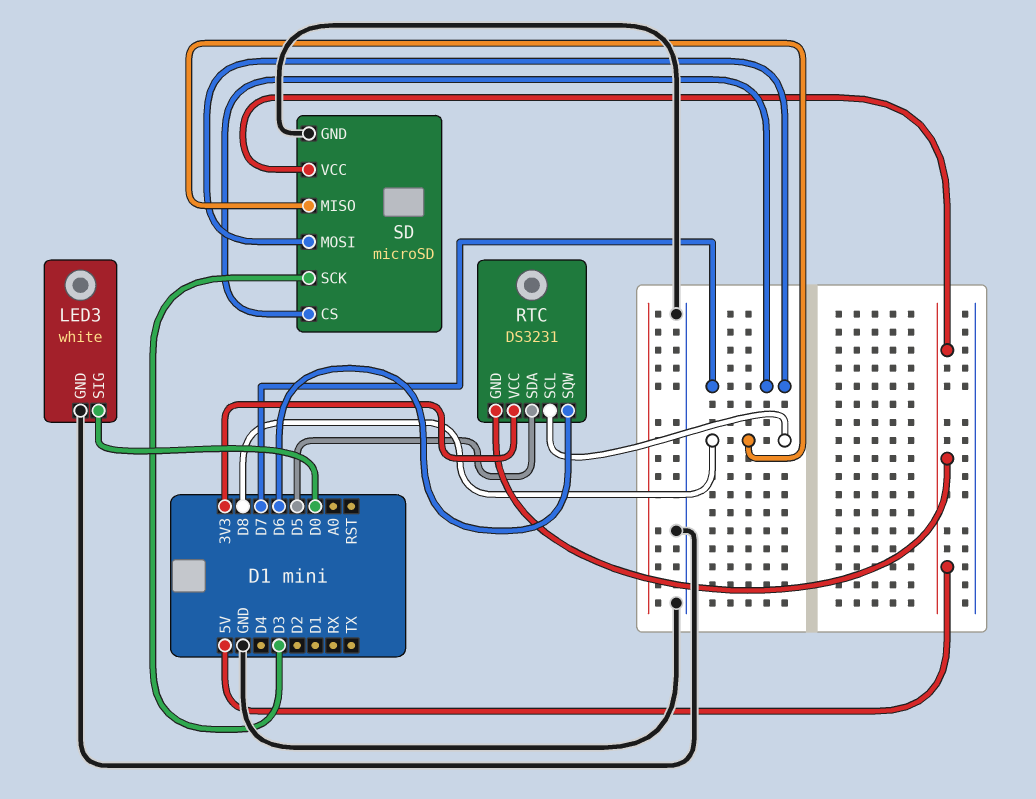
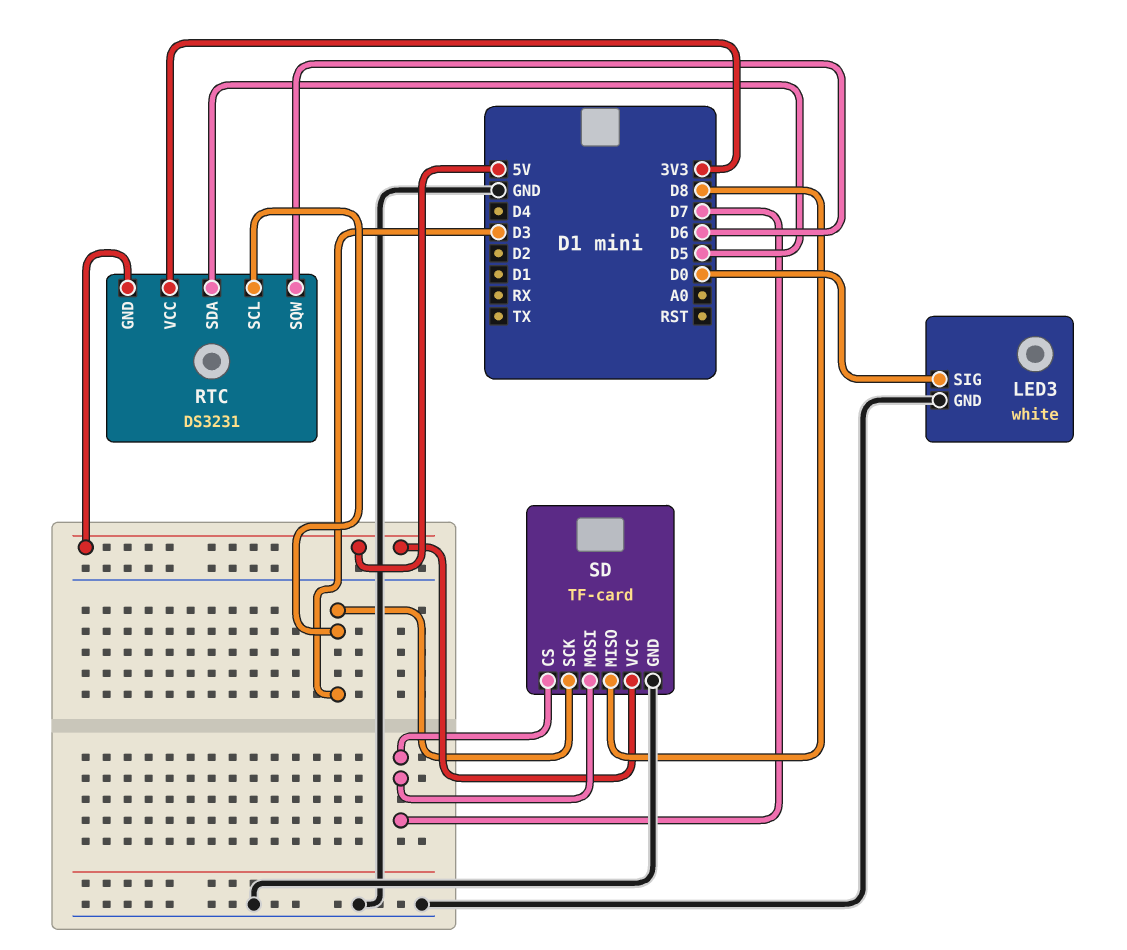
RTC pin SCL: D8 -> D3
SD: microSD -> TF-card

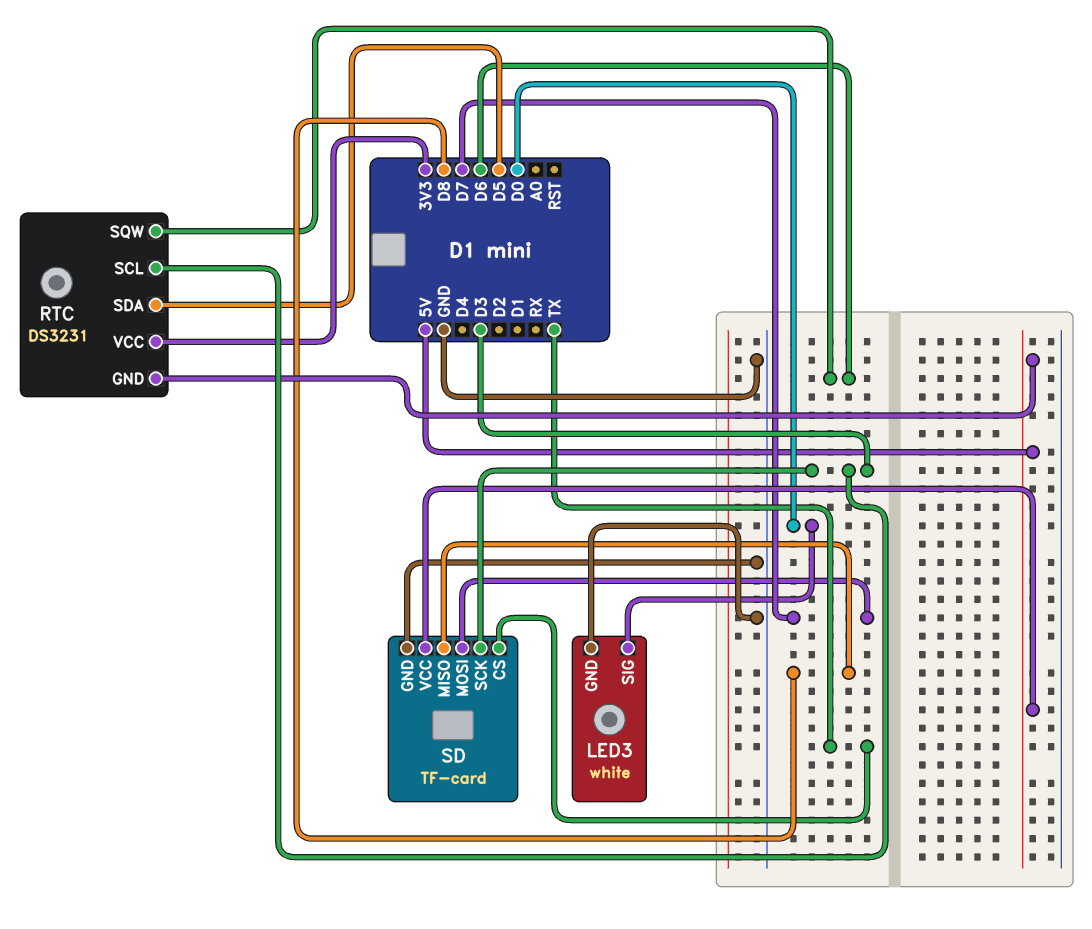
SD pin CS: D7 -> TX

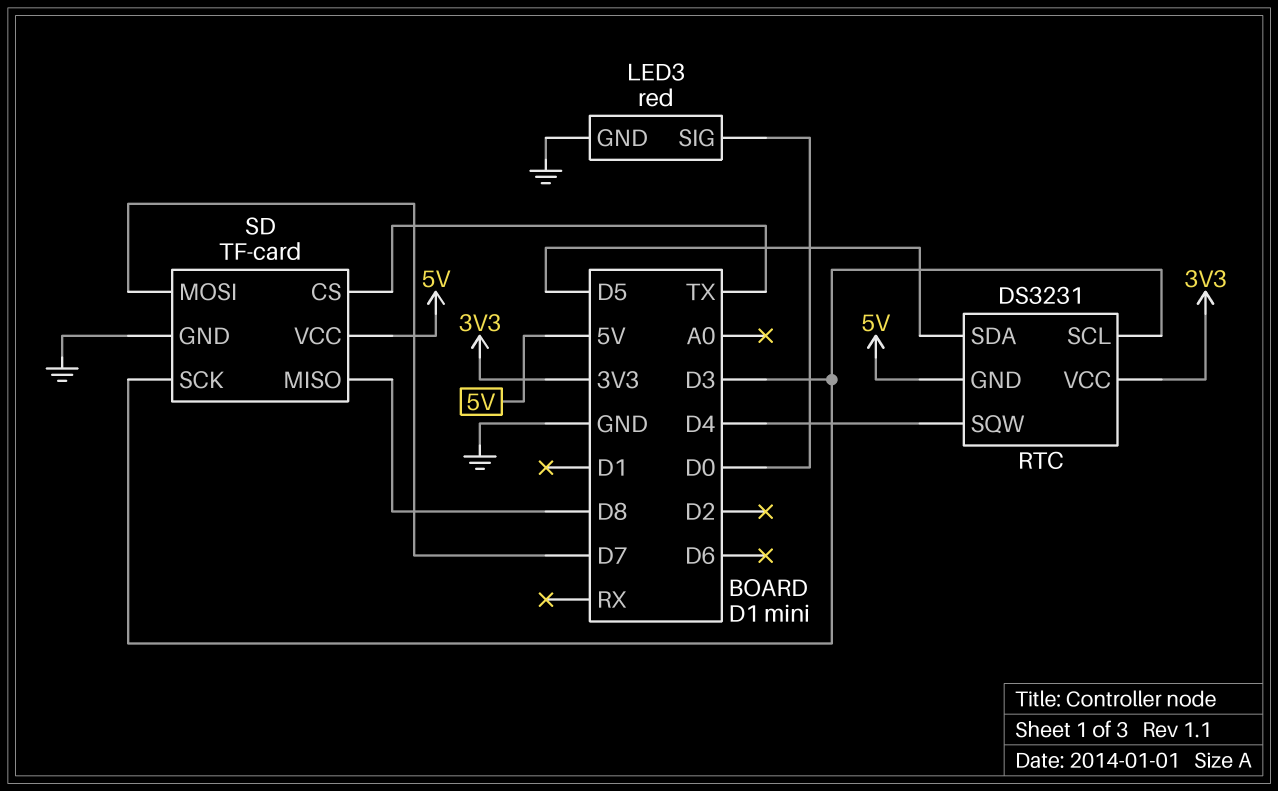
LED3: white -> red
RTC pin SQW: D6 -> D4

